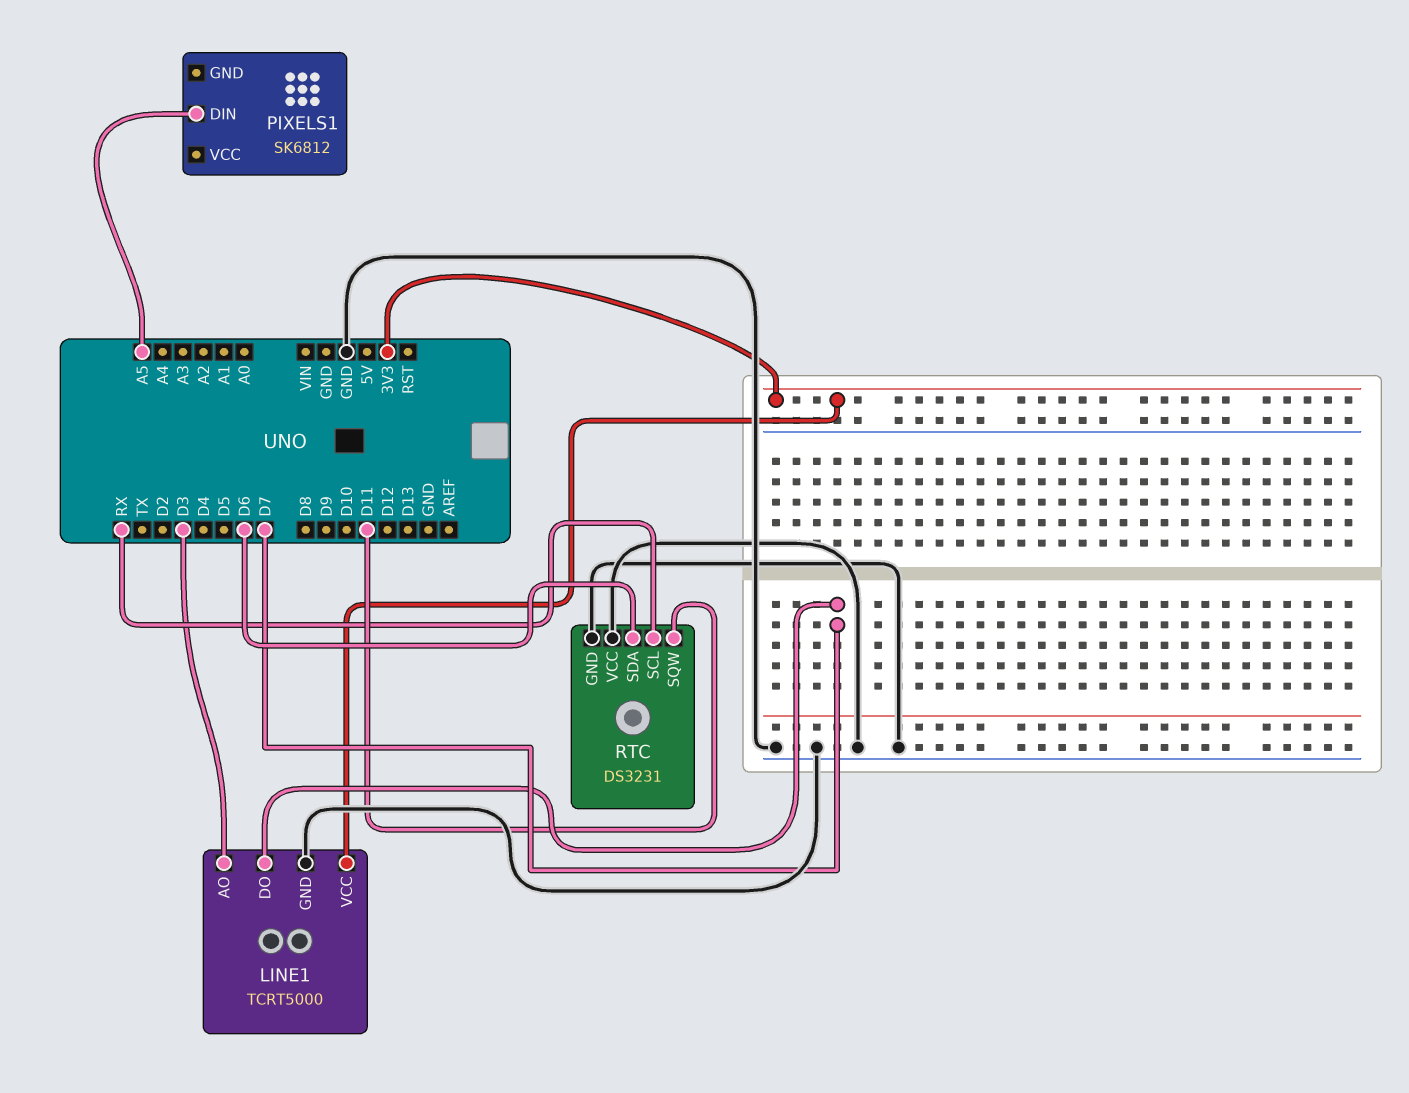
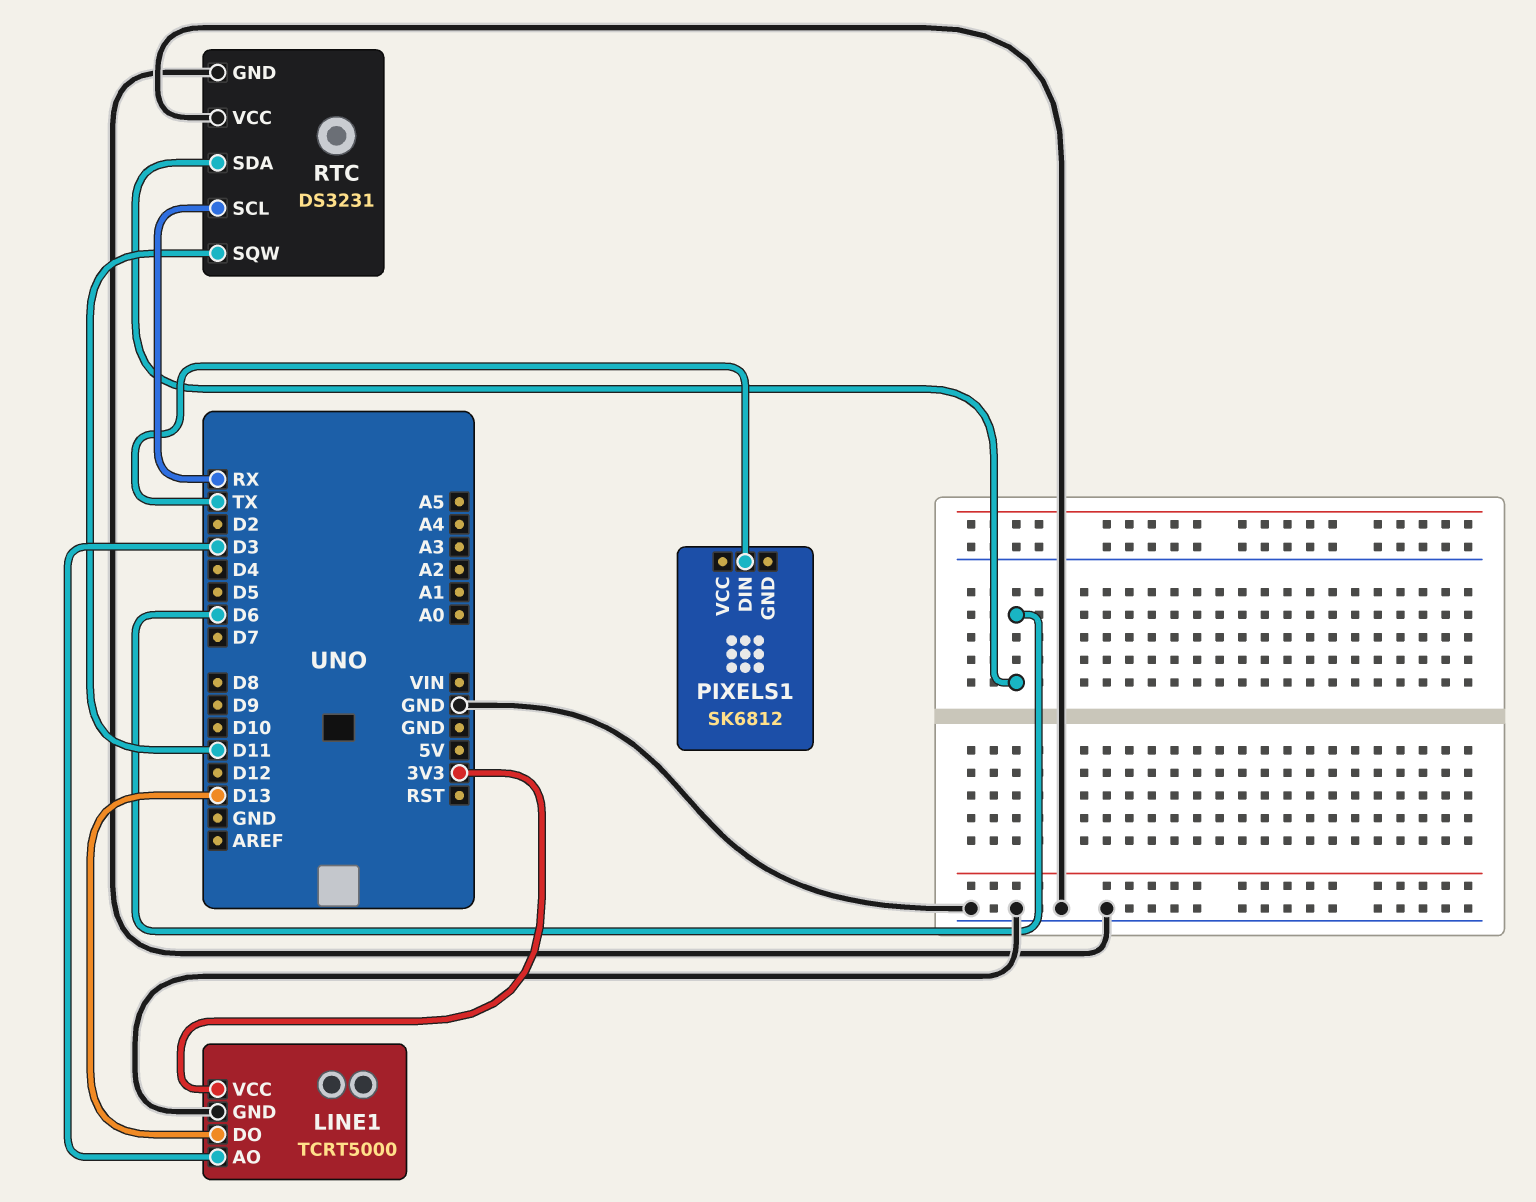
LINE1 pin DO: D7 -> D13
PIXELS1 pin DIN: A5 -> TX

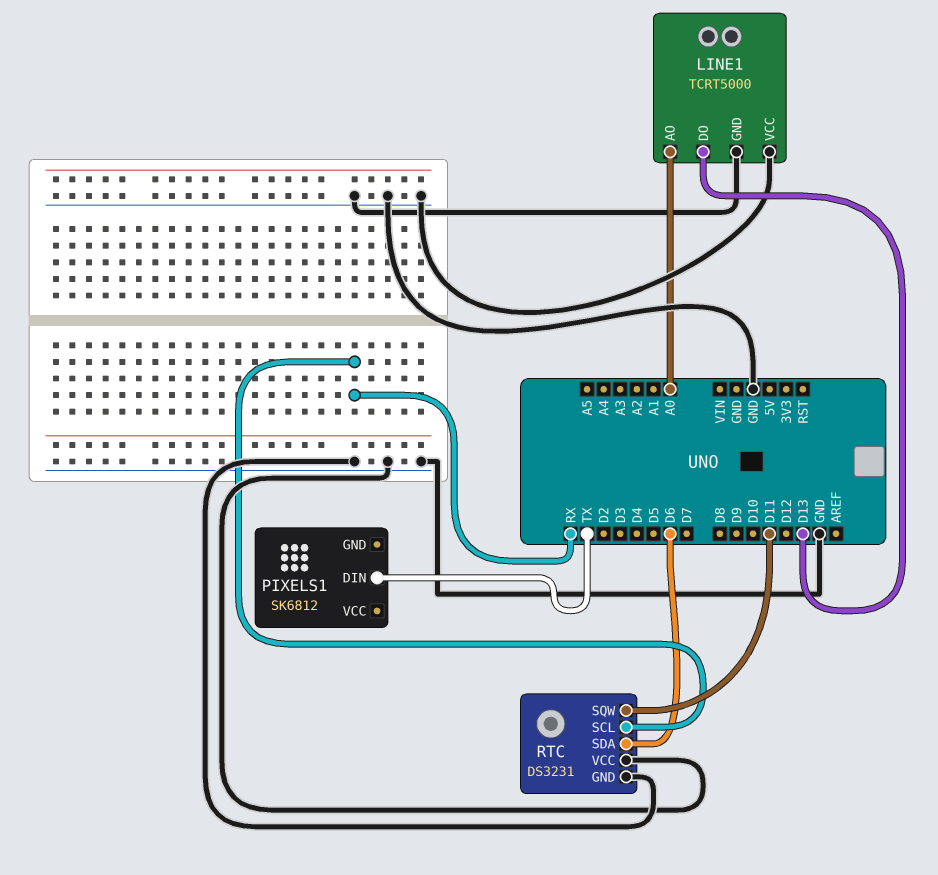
LINE1 pin AO: D3 -> A0
LINE1 pin VCC: 3V3 -> GND

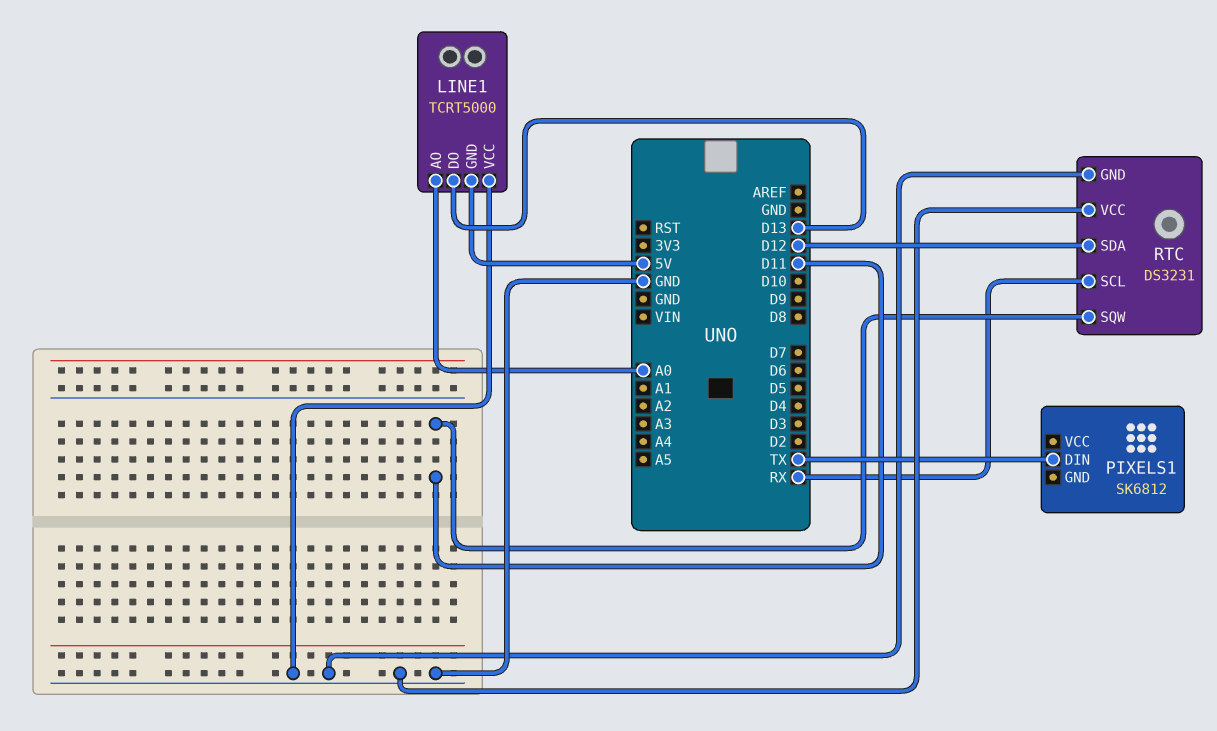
LINE1 pin GND: GND -> 5V
RTC pin SDA: D6 -> D12

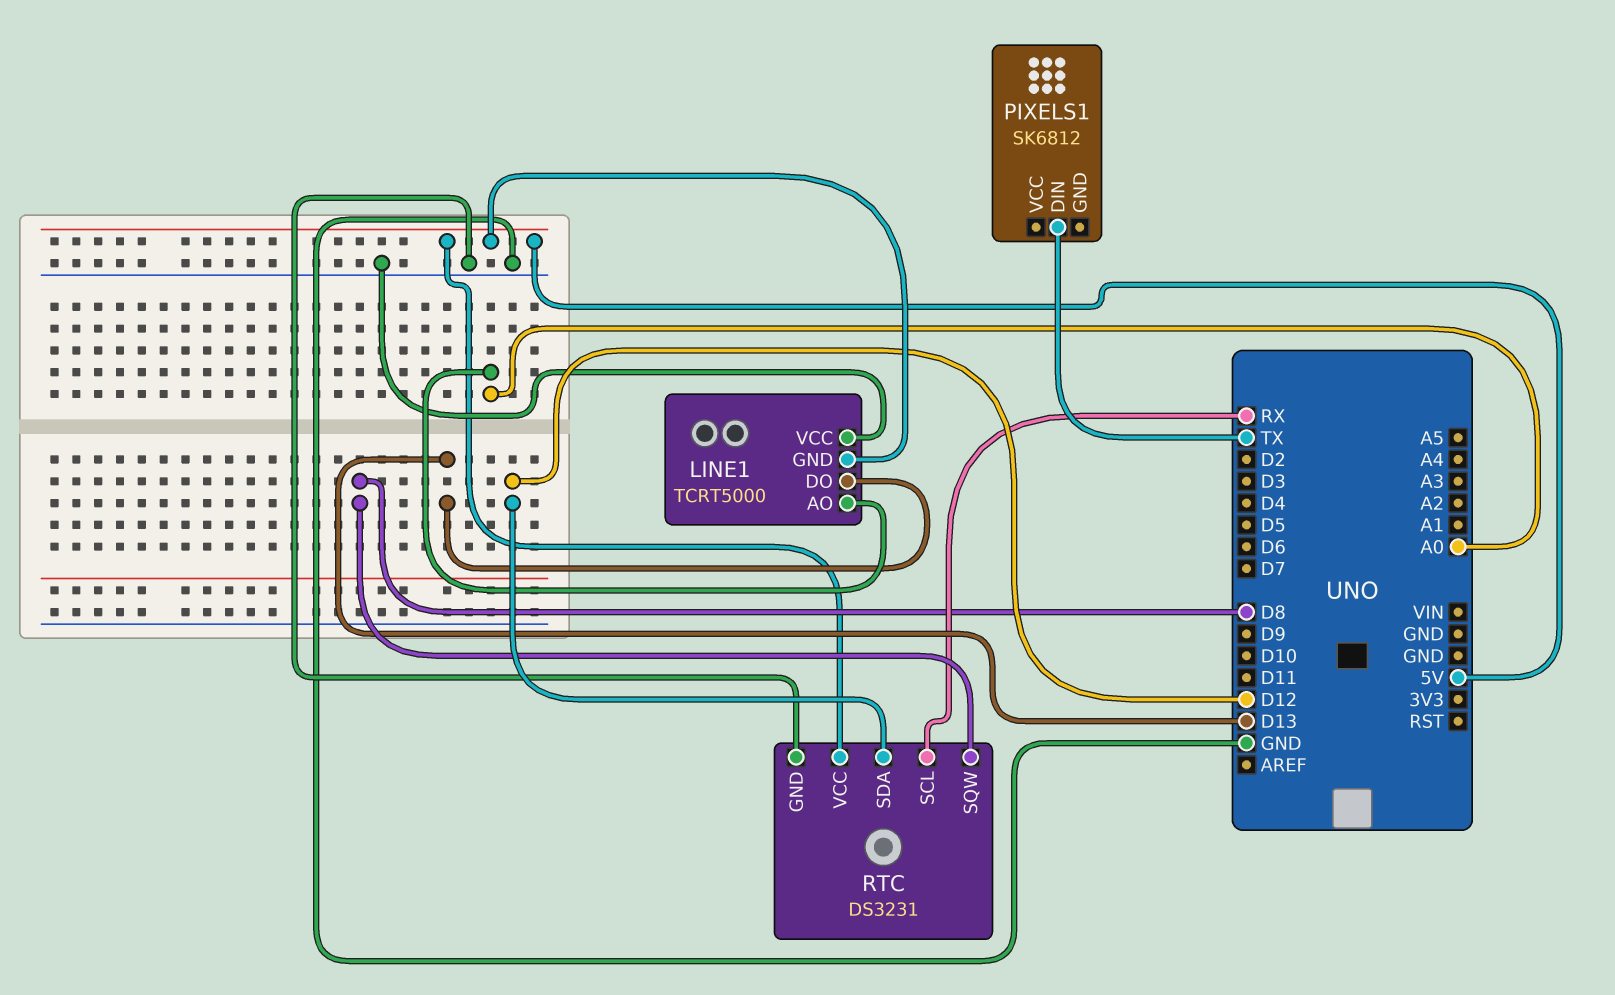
RTC pin SQW: D11 -> D8
RTC pin VCC: GND -> 5V

